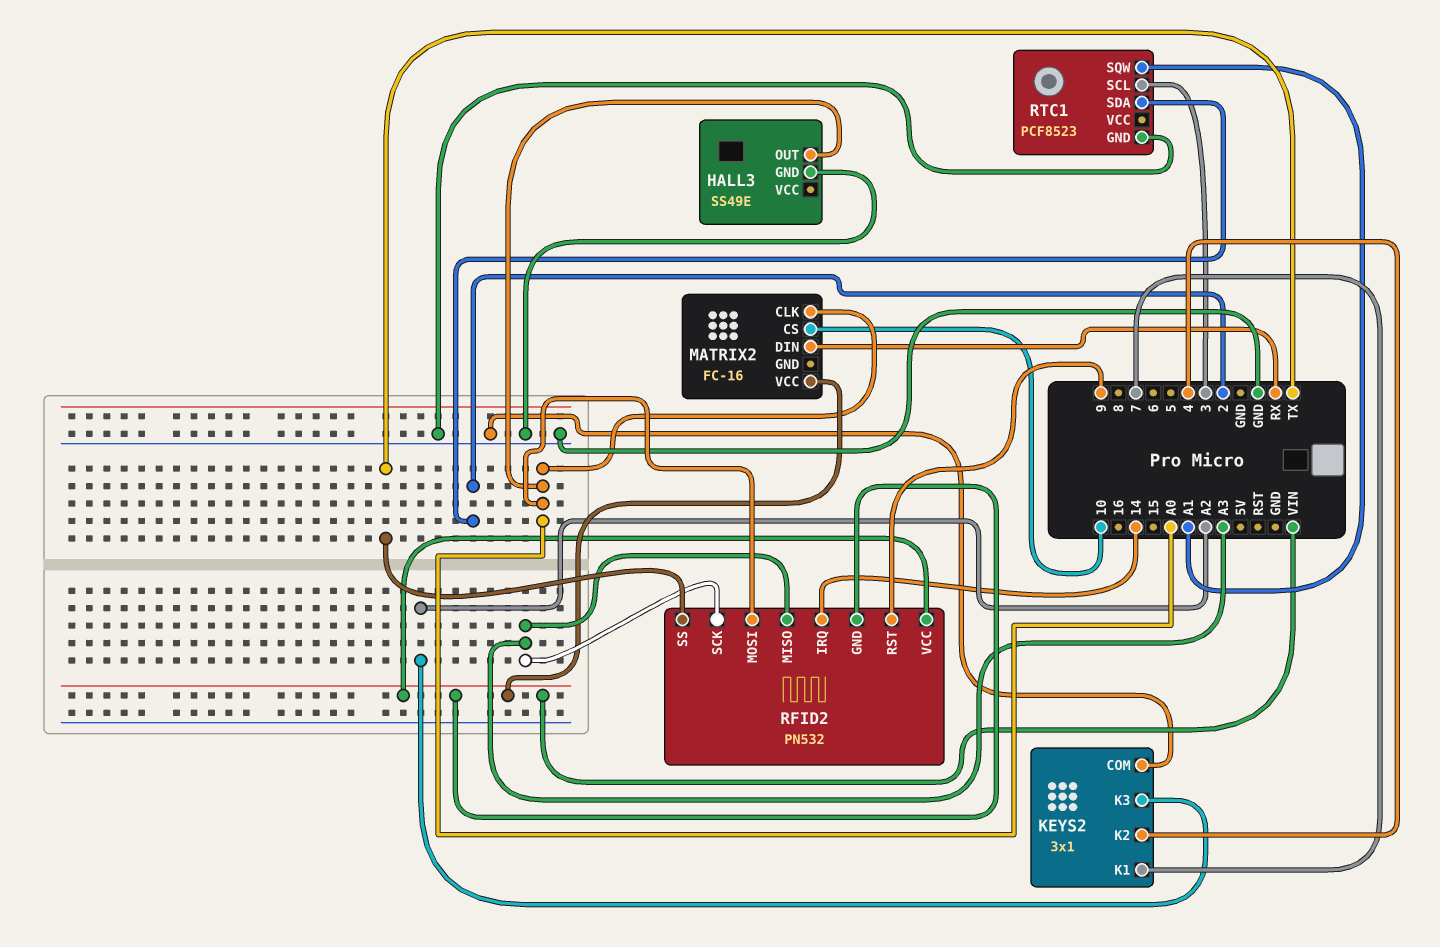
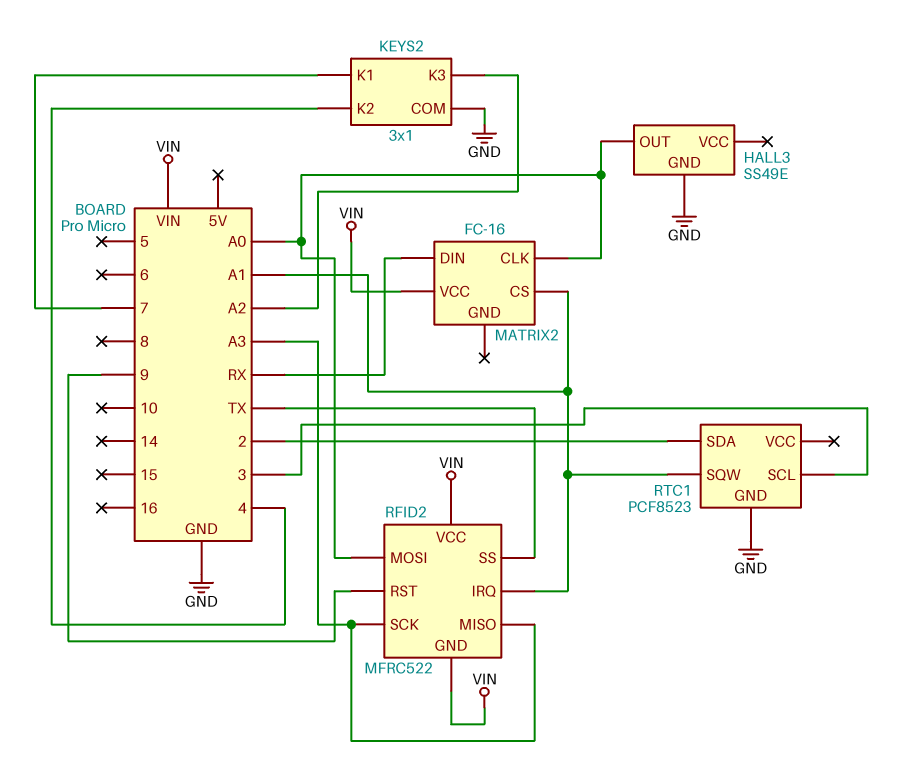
MATRIX2 pin CS: 10 -> A1
RFID2: PN532 -> MFRC522
RFID2 pin IRQ: 14 -> A1

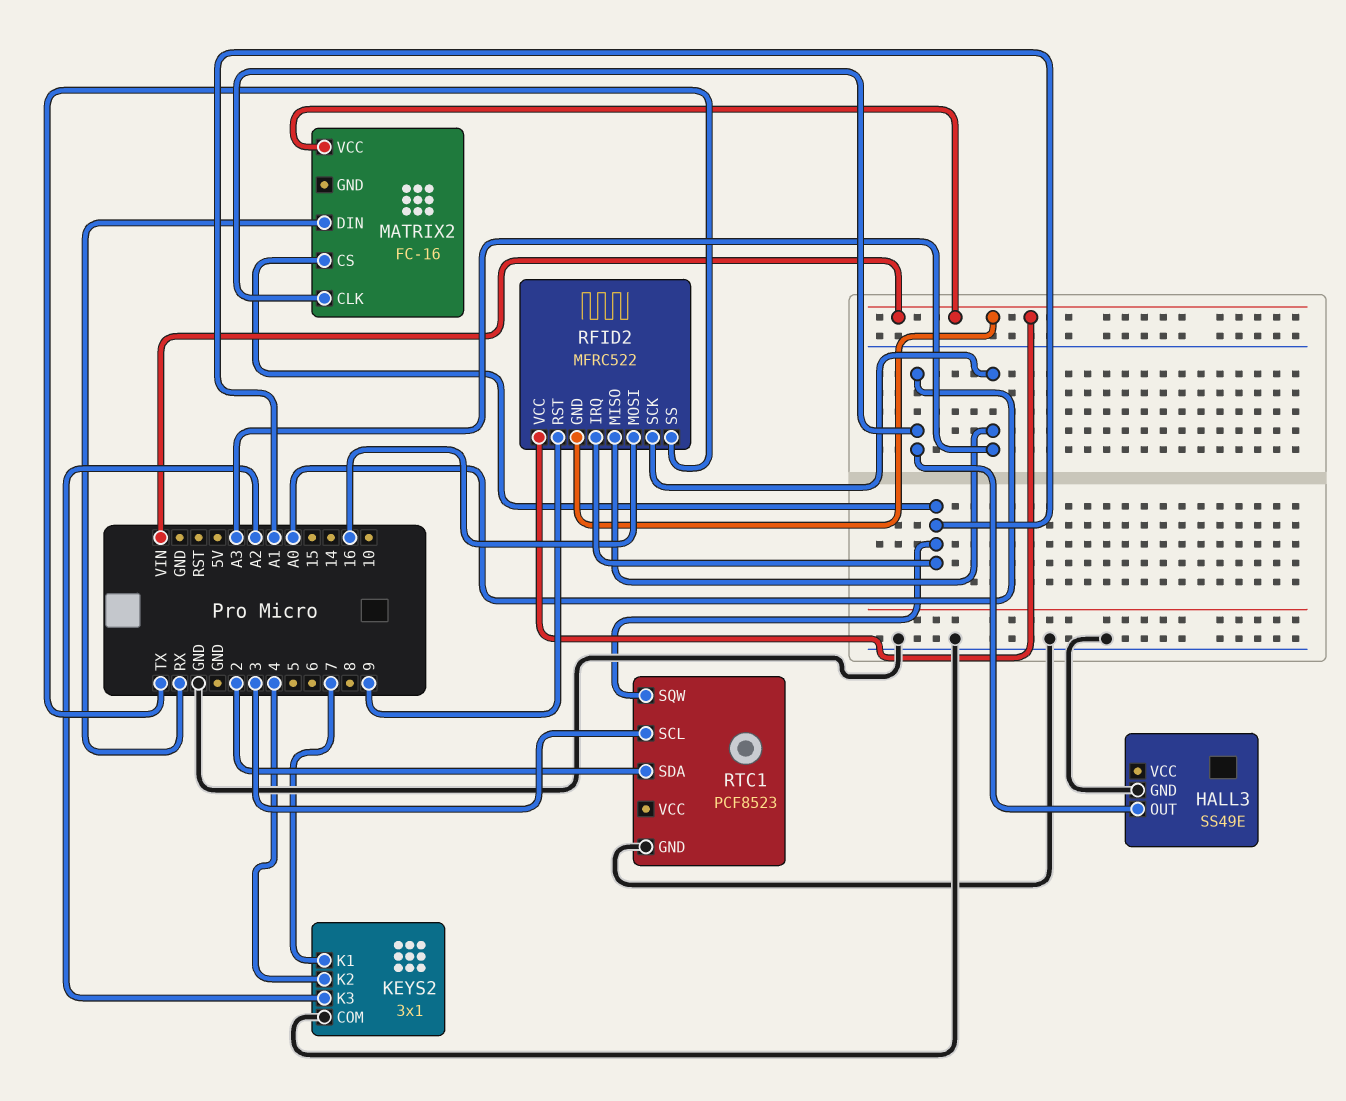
RFID2 pin MOSI: A0 -> 16

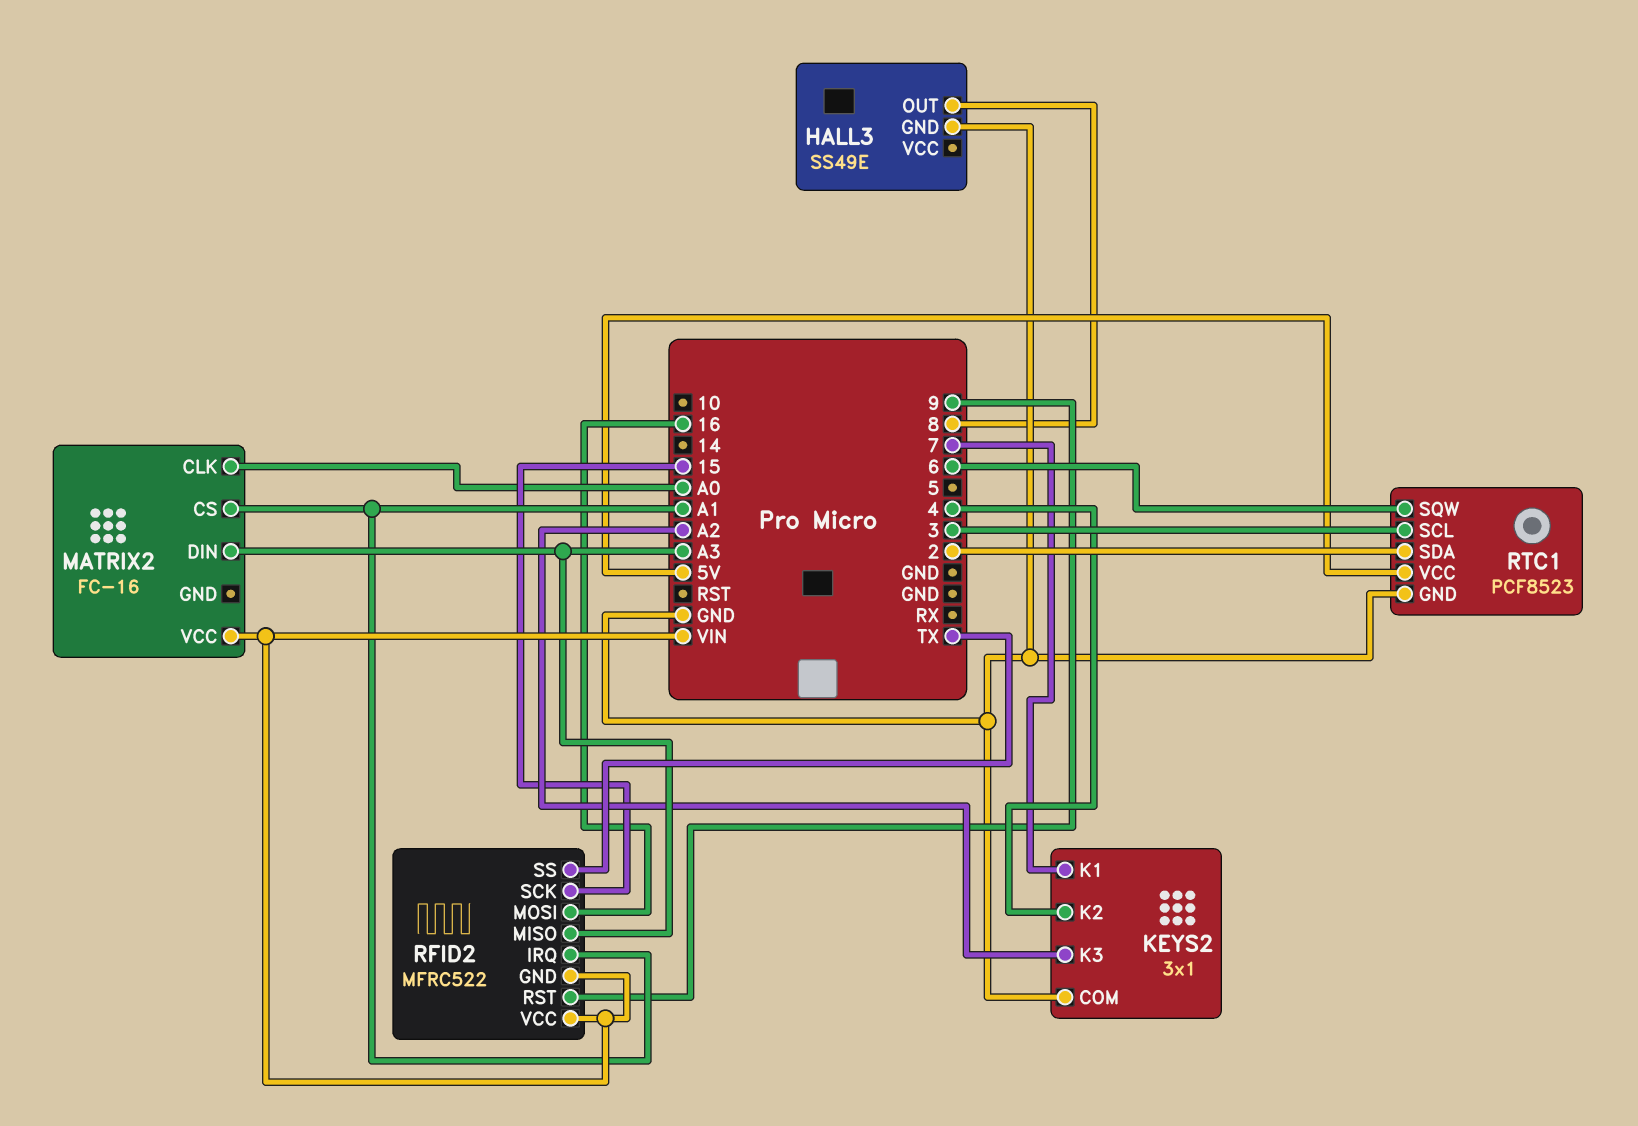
HALL3 pin OUT: A0 -> 8
MATRIX2 pin DIN: RX -> A3
RFID2 pin SCK: A3 -> 15
RTC1 pin SQW: A1 -> 6
RTC1 pin VCC: none -> 5V

